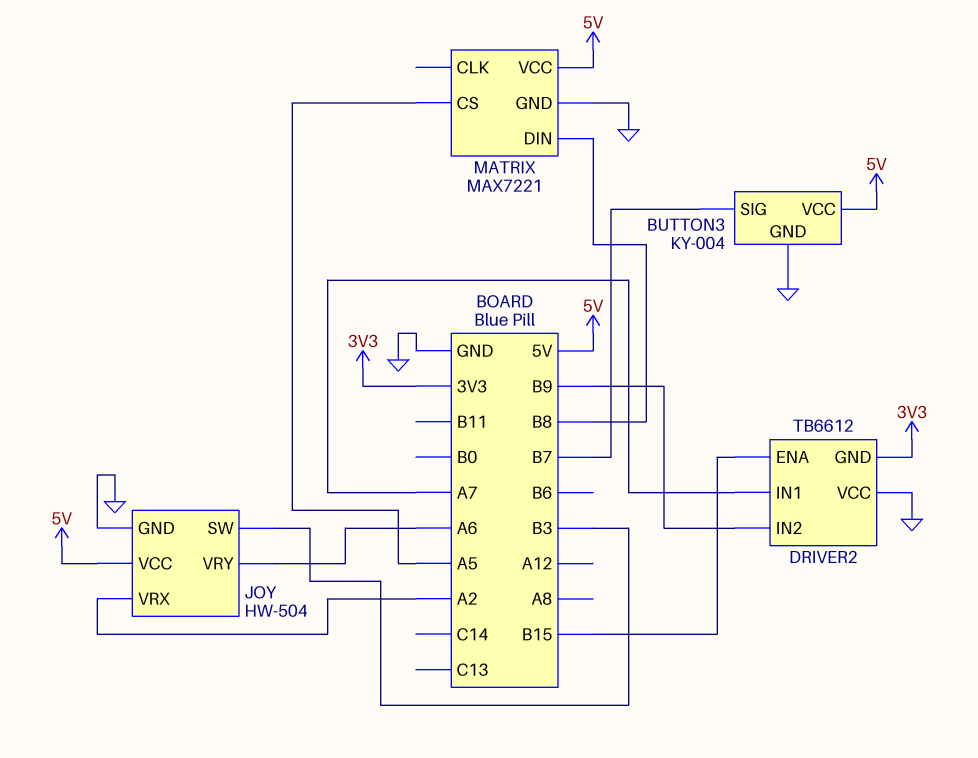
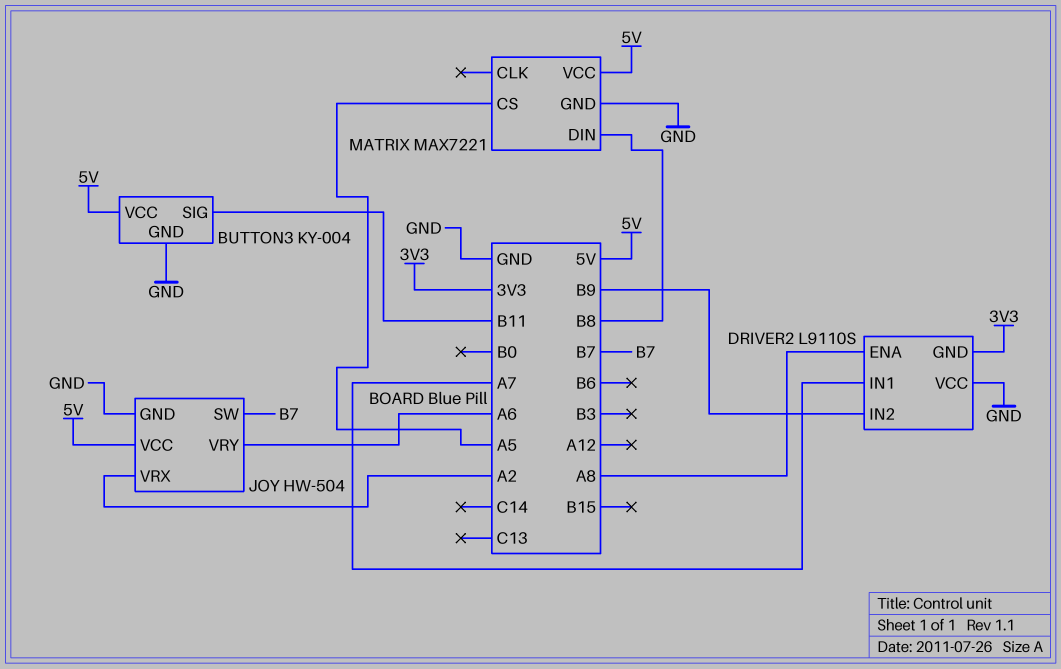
BUTTON3 pin SIG: B7 -> B11
DRIVER2: TB6612 -> L9110S
DRIVER2 pin ENA: B15 -> A8
JOY pin SW: B3 -> B7

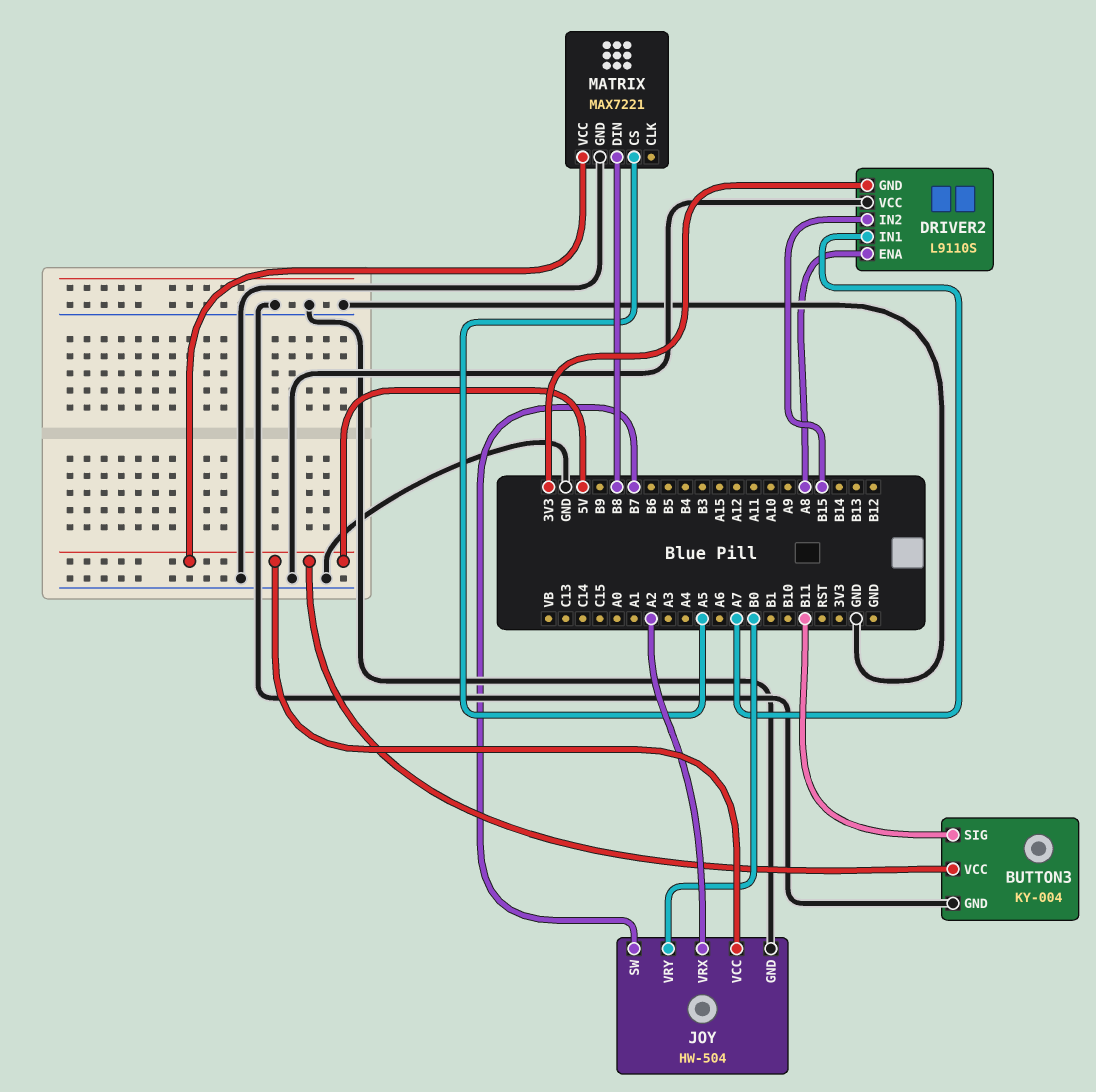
DRIVER2 pin IN2: B9 -> B15
JOY pin VRY: A6 -> B0

